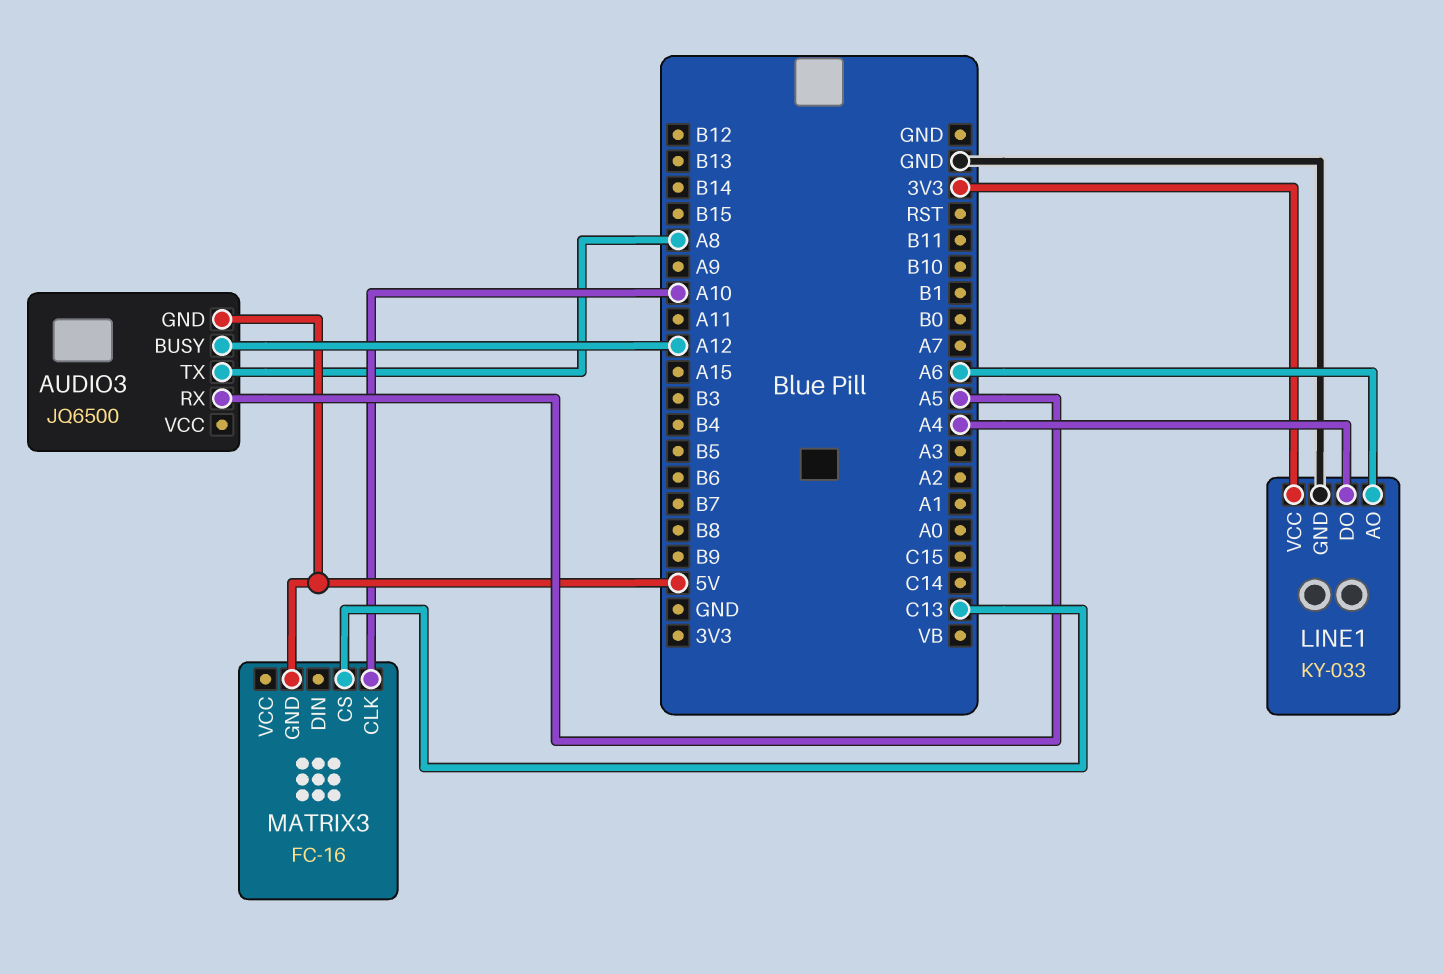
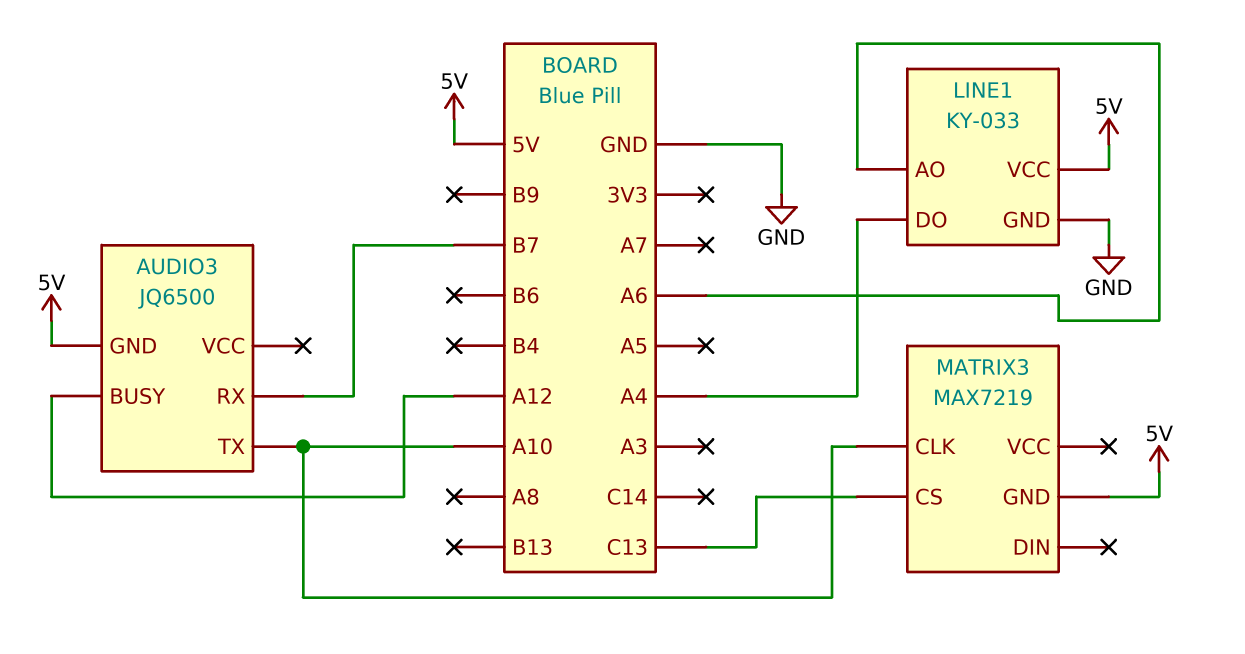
AUDIO3 pin RX: A5 -> B7
AUDIO3 pin TX: A8 -> A10
LINE1 pin VCC: 3V3 -> 5V
MATRIX3: FC-16 -> MAX7219

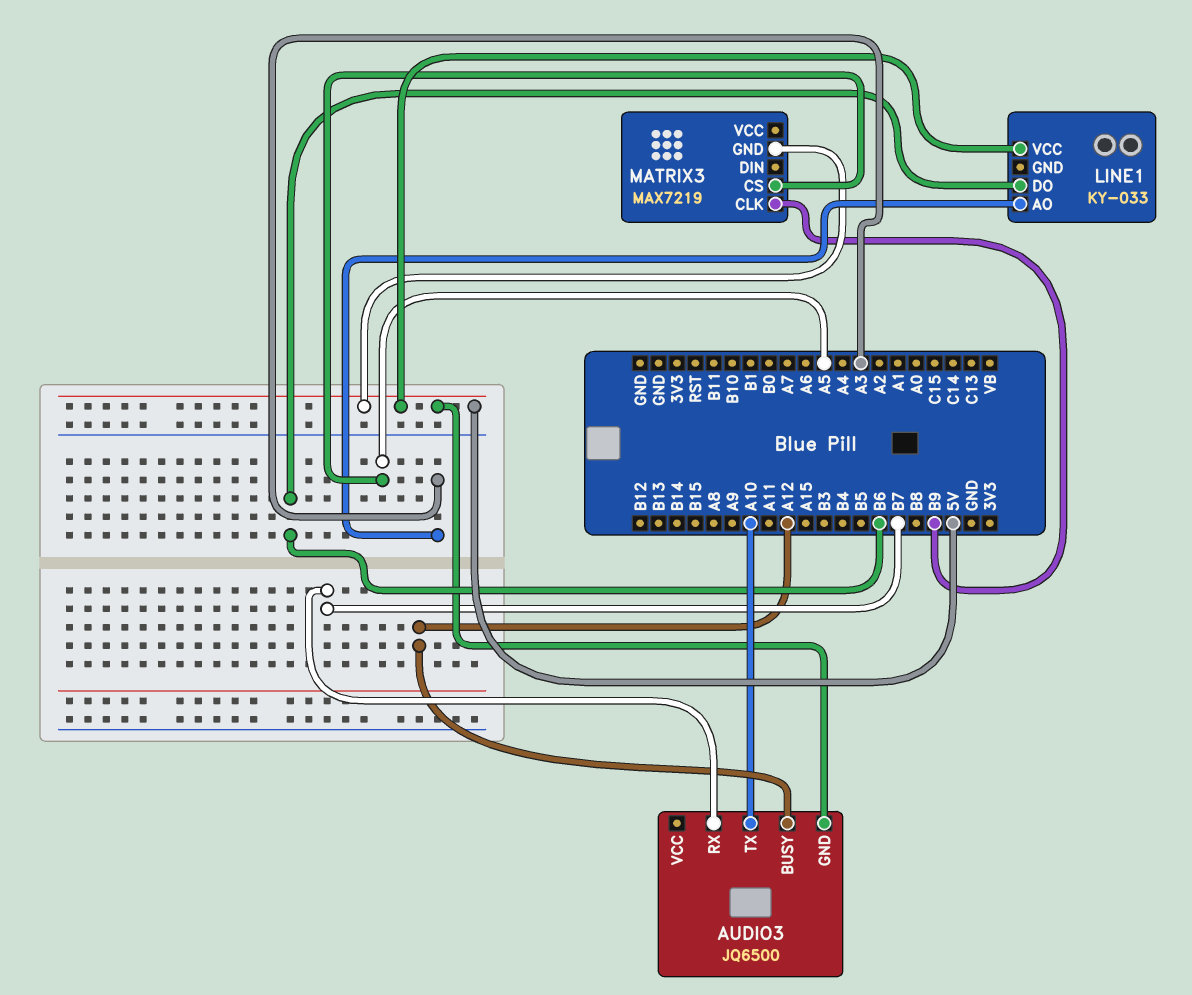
LINE1 pin AO: A6 -> A3
LINE1 pin DO: A4 -> B6
LINE1 pin GND: GND -> none
MATRIX3 pin CLK: A10 -> B9
MATRIX3 pin CS: C13 -> A5

